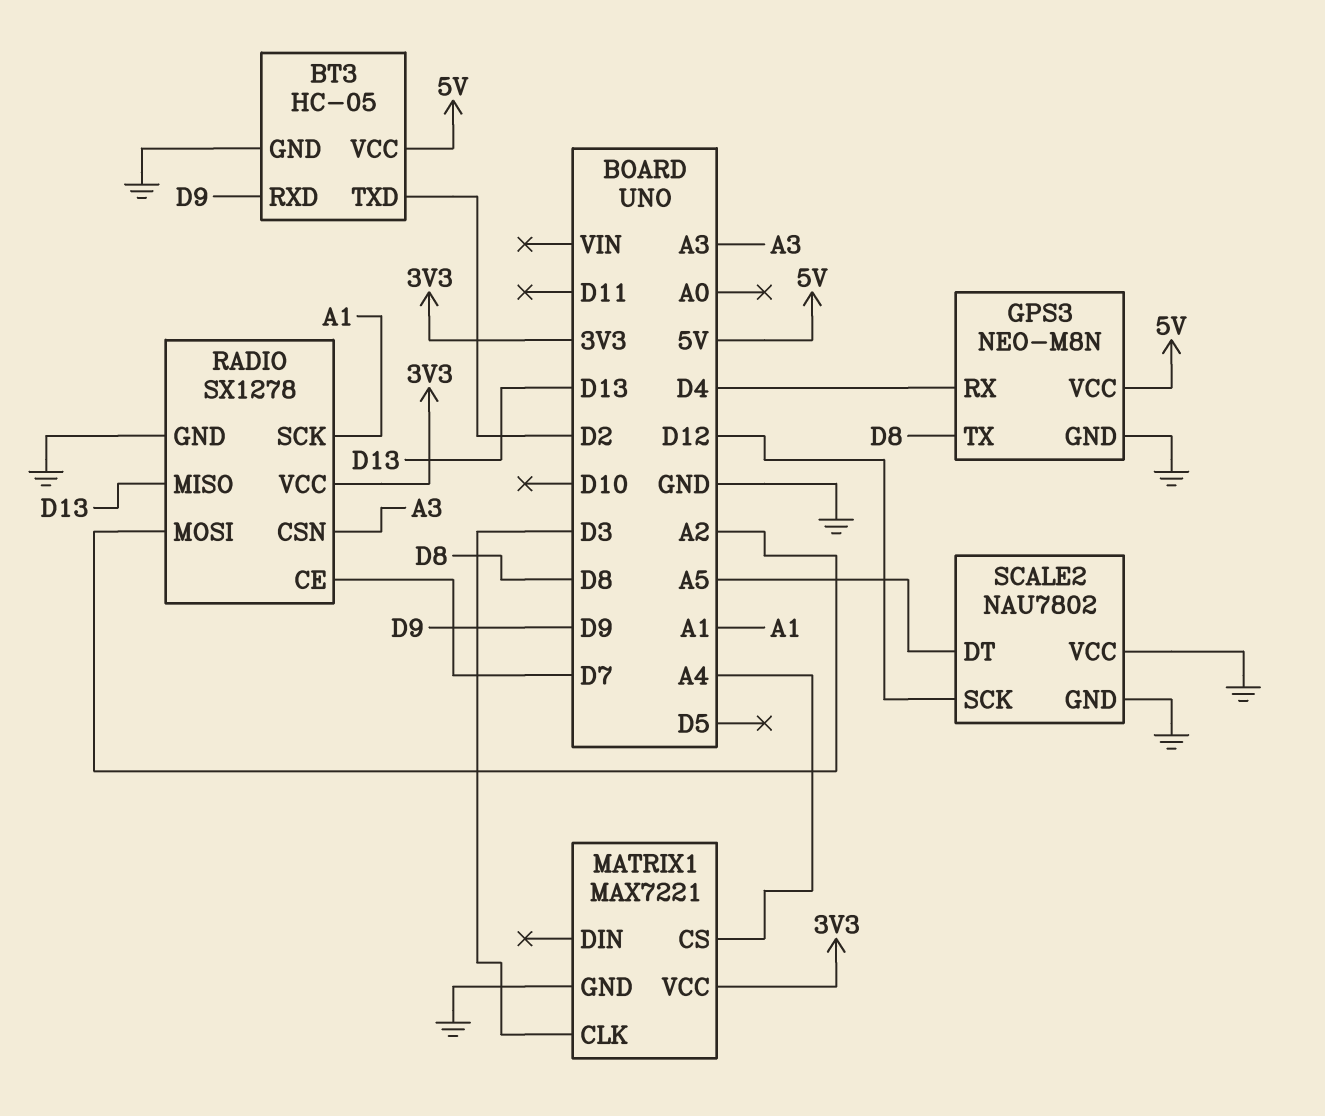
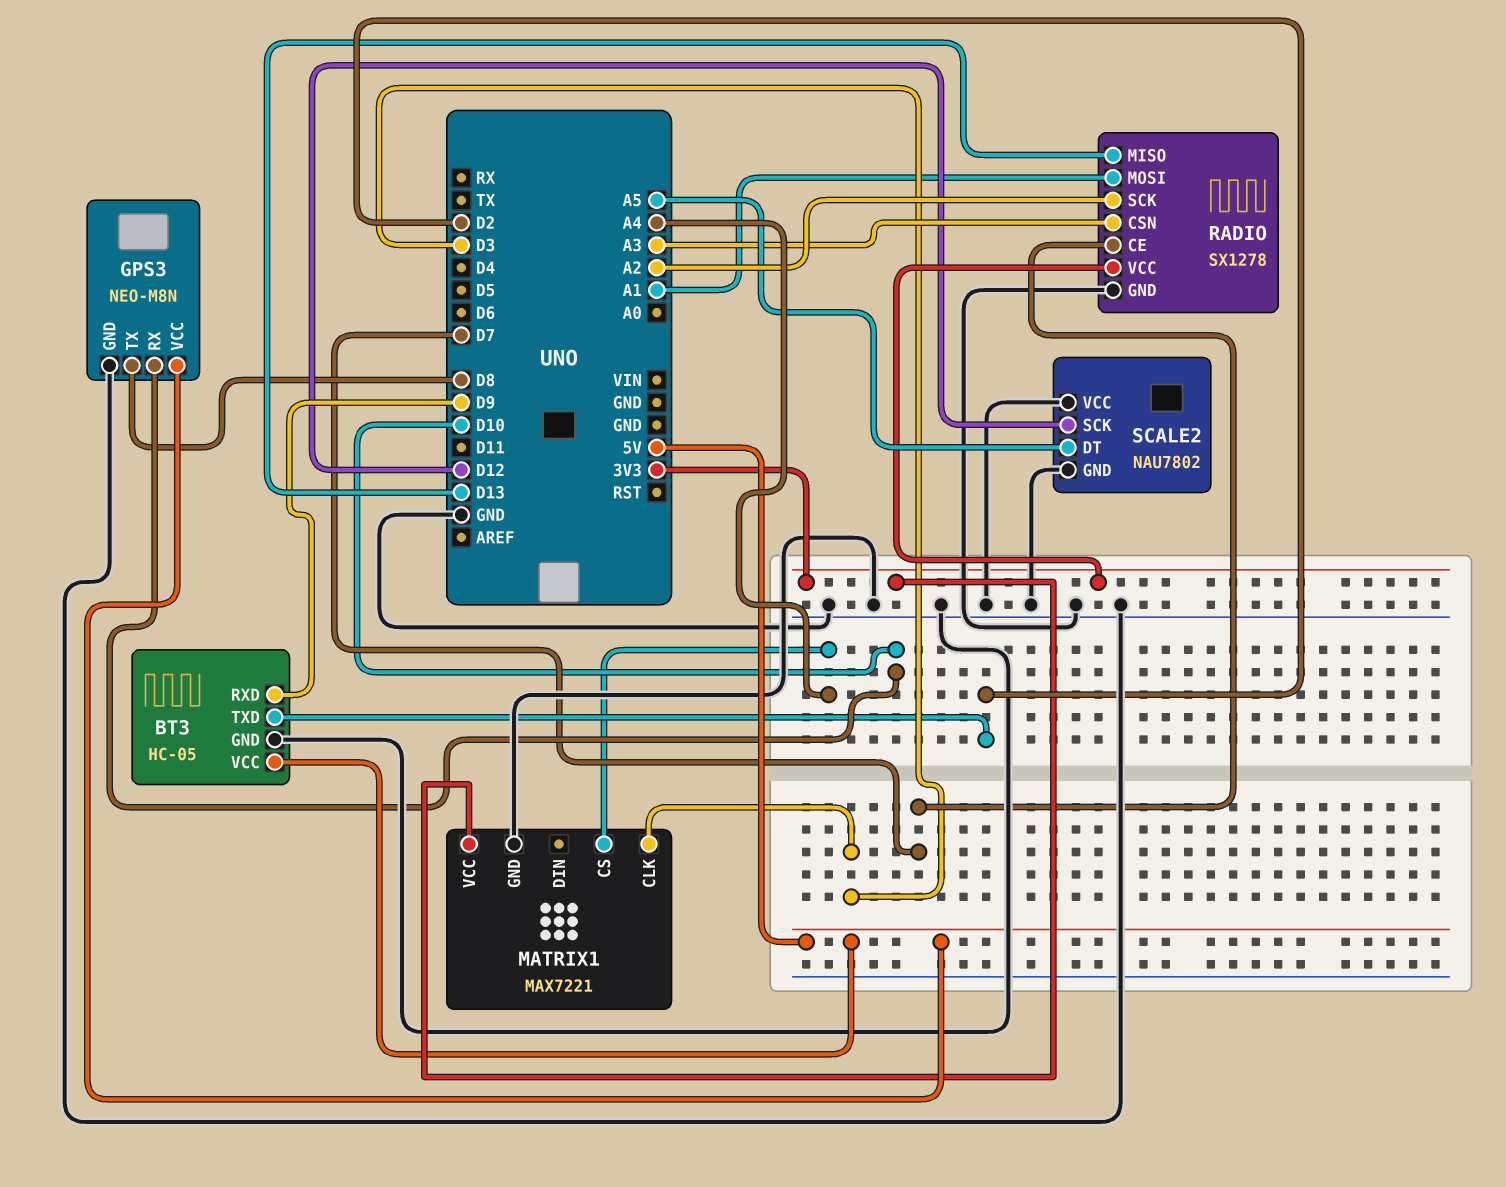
GPS3 pin RX: D4 -> D10
RADIO pin MOSI: A2 -> A1
RADIO pin SCK: A1 -> A2

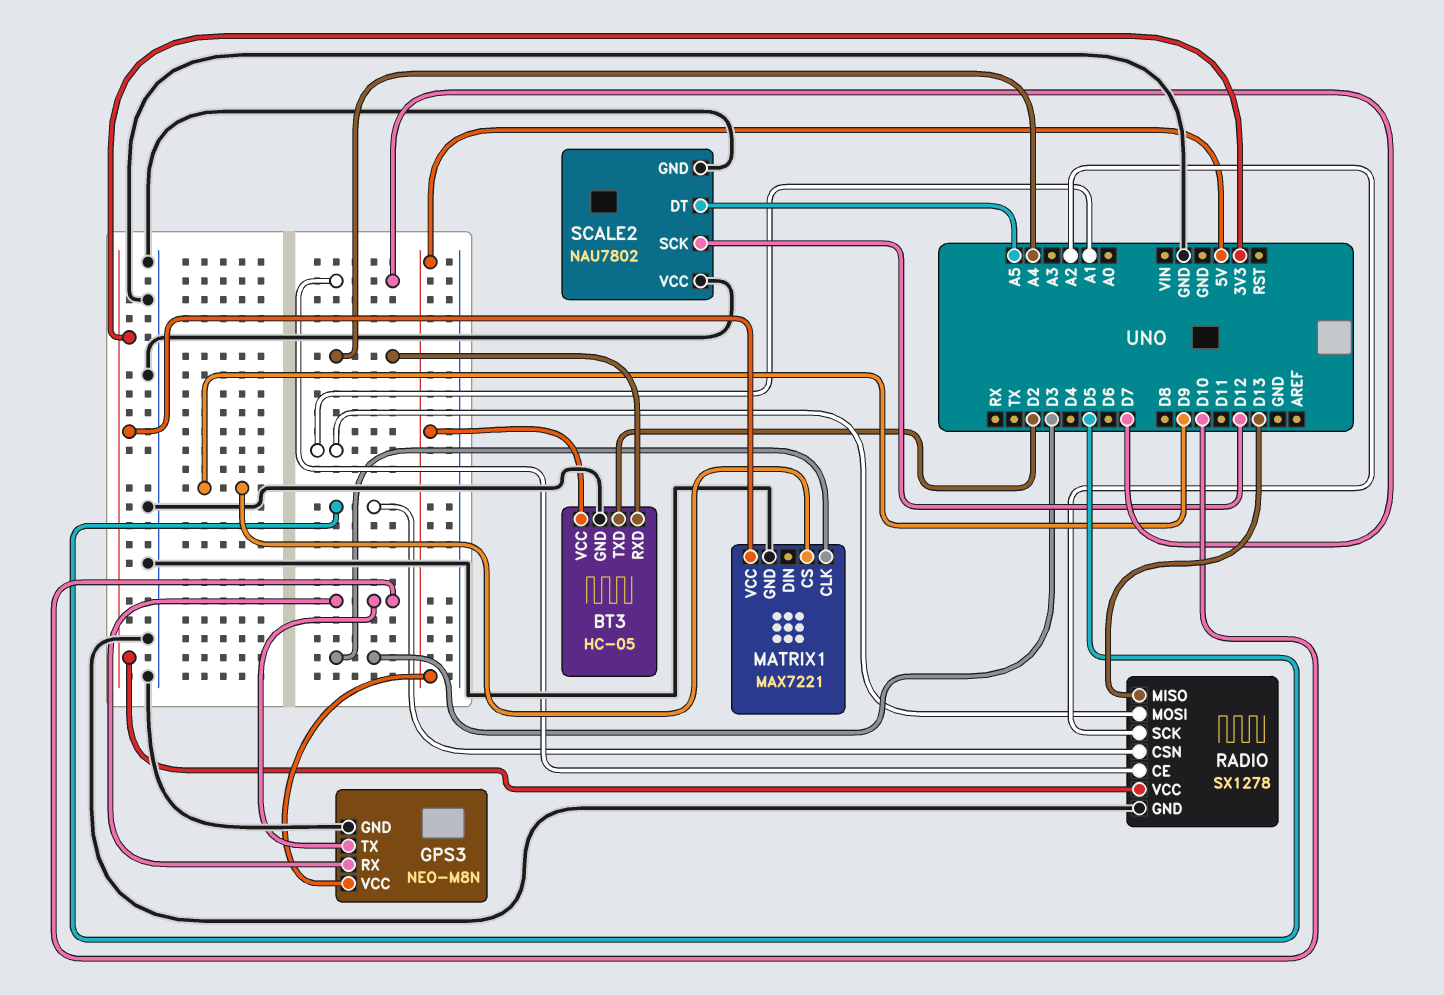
BT3 pin RXD: D9 -> A4
GPS3 pin TX: D8 -> D10
MATRIX1 pin CS: A4 -> D9
RADIO pin CSN: A3 -> D5

